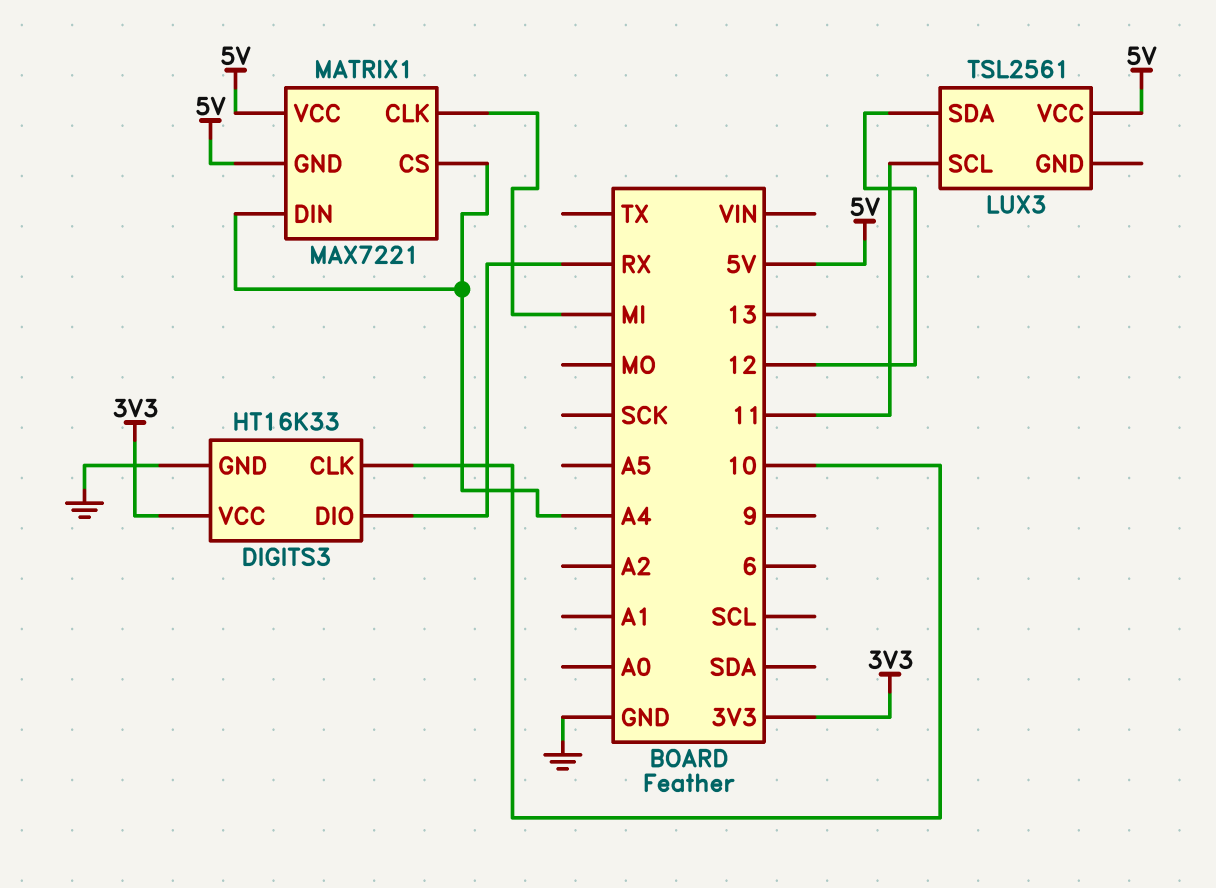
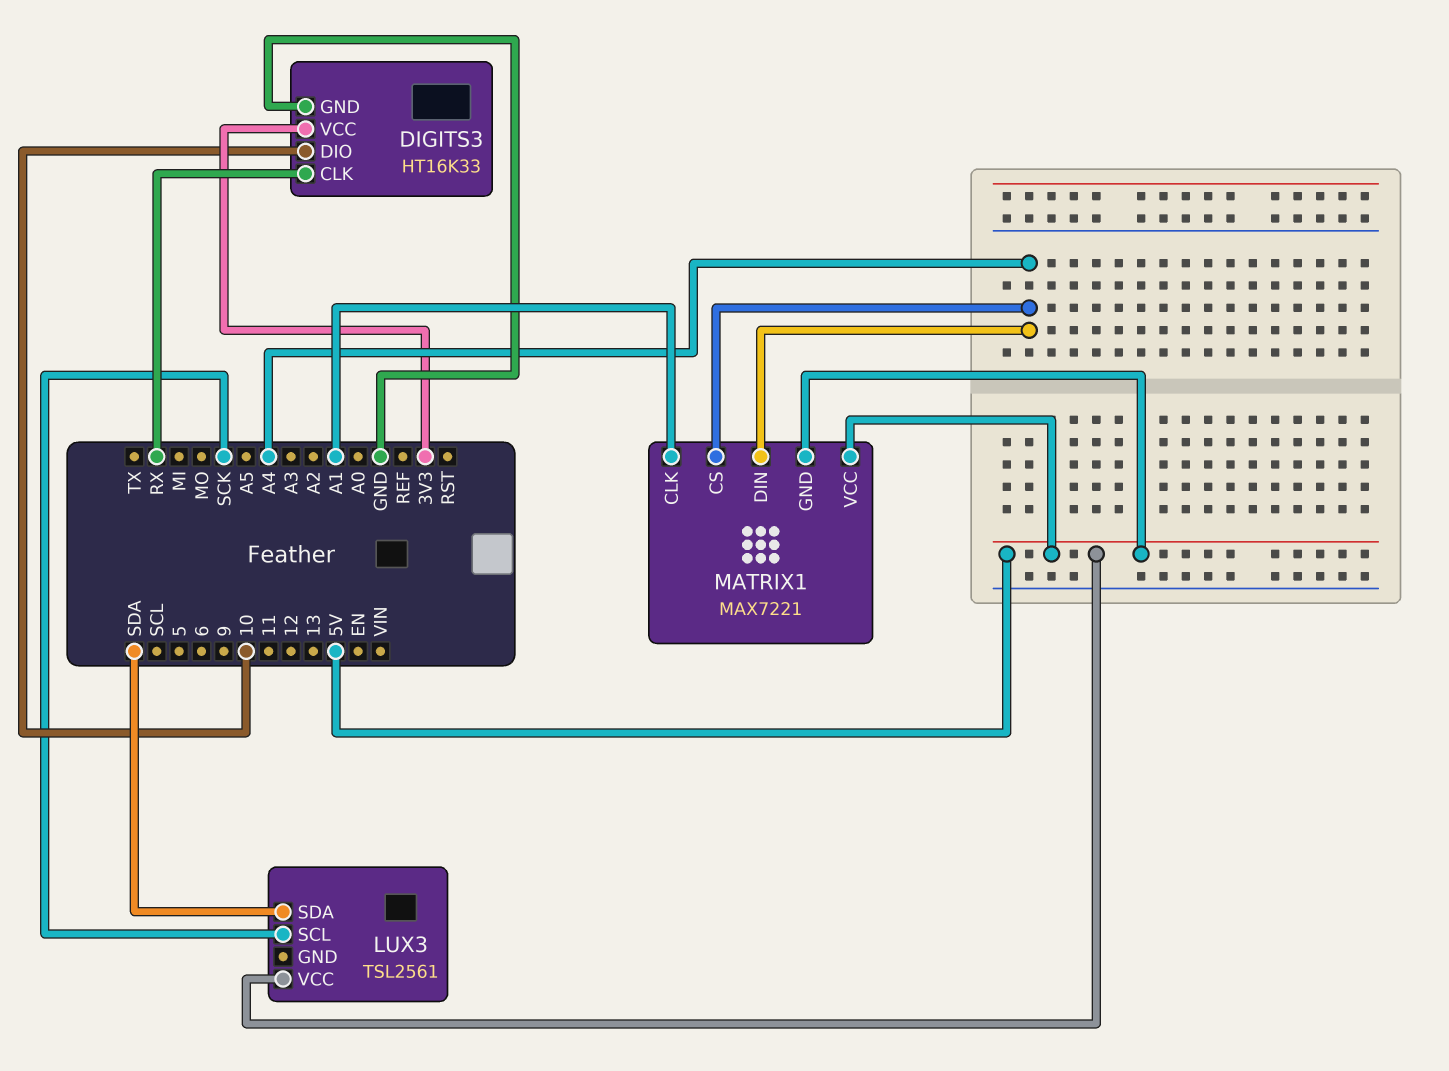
DIGITS3 pin CLK: 10 -> RX
DIGITS3 pin DIO: RX -> 10
LUX3 pin SCL: 11 -> SCK
LUX3 pin SDA: 12 -> SDA
MATRIX1 pin CLK: MI -> A1

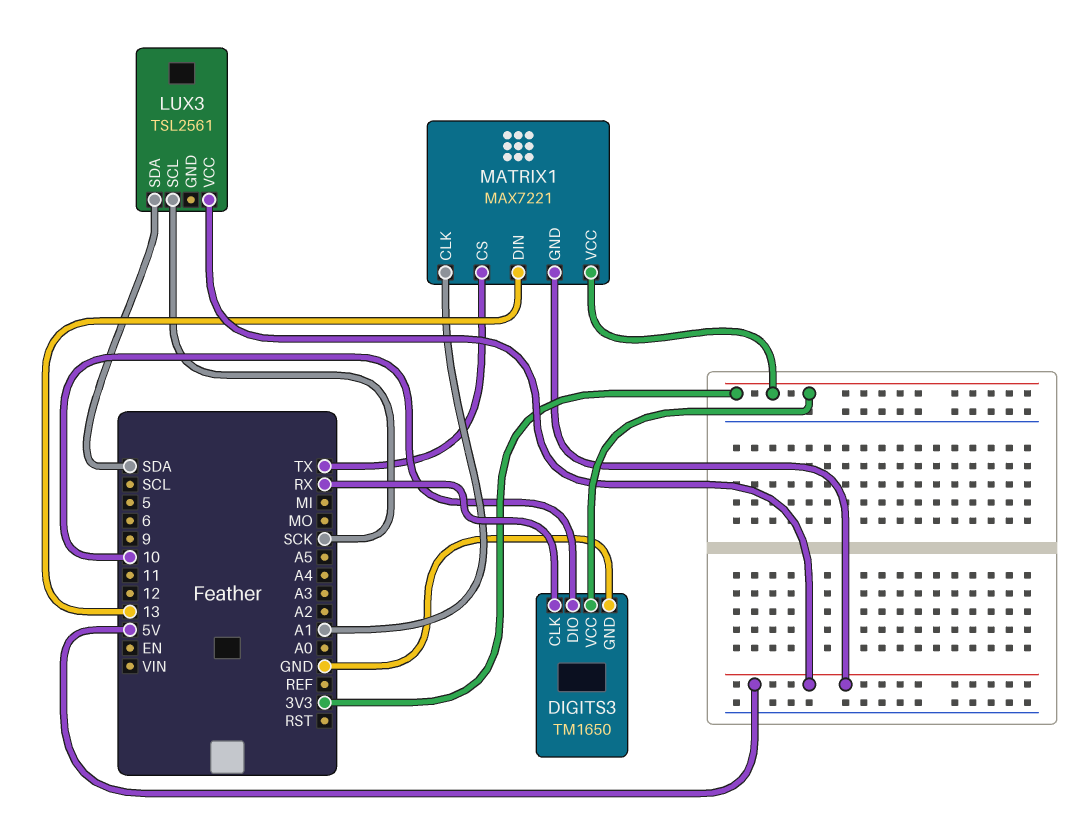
DIGITS3: HT16K33 -> TM1650
MATRIX1 pin CS: A4 -> TX
MATRIX1 pin DIN: A4 -> 13
MATRIX1 pin VCC: 5V -> 3V3

